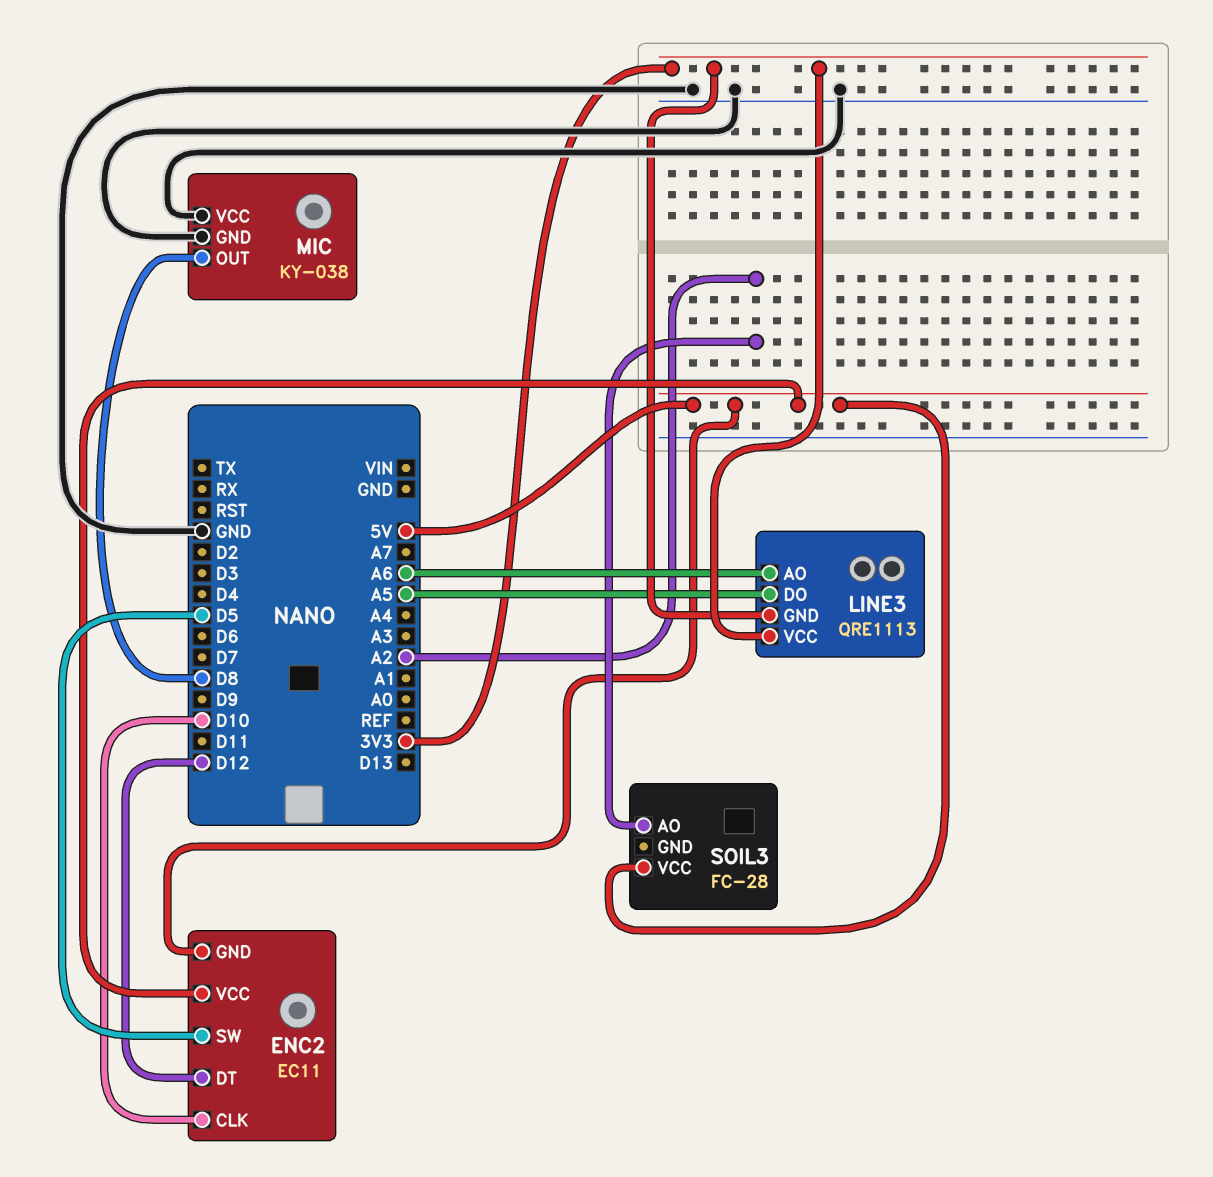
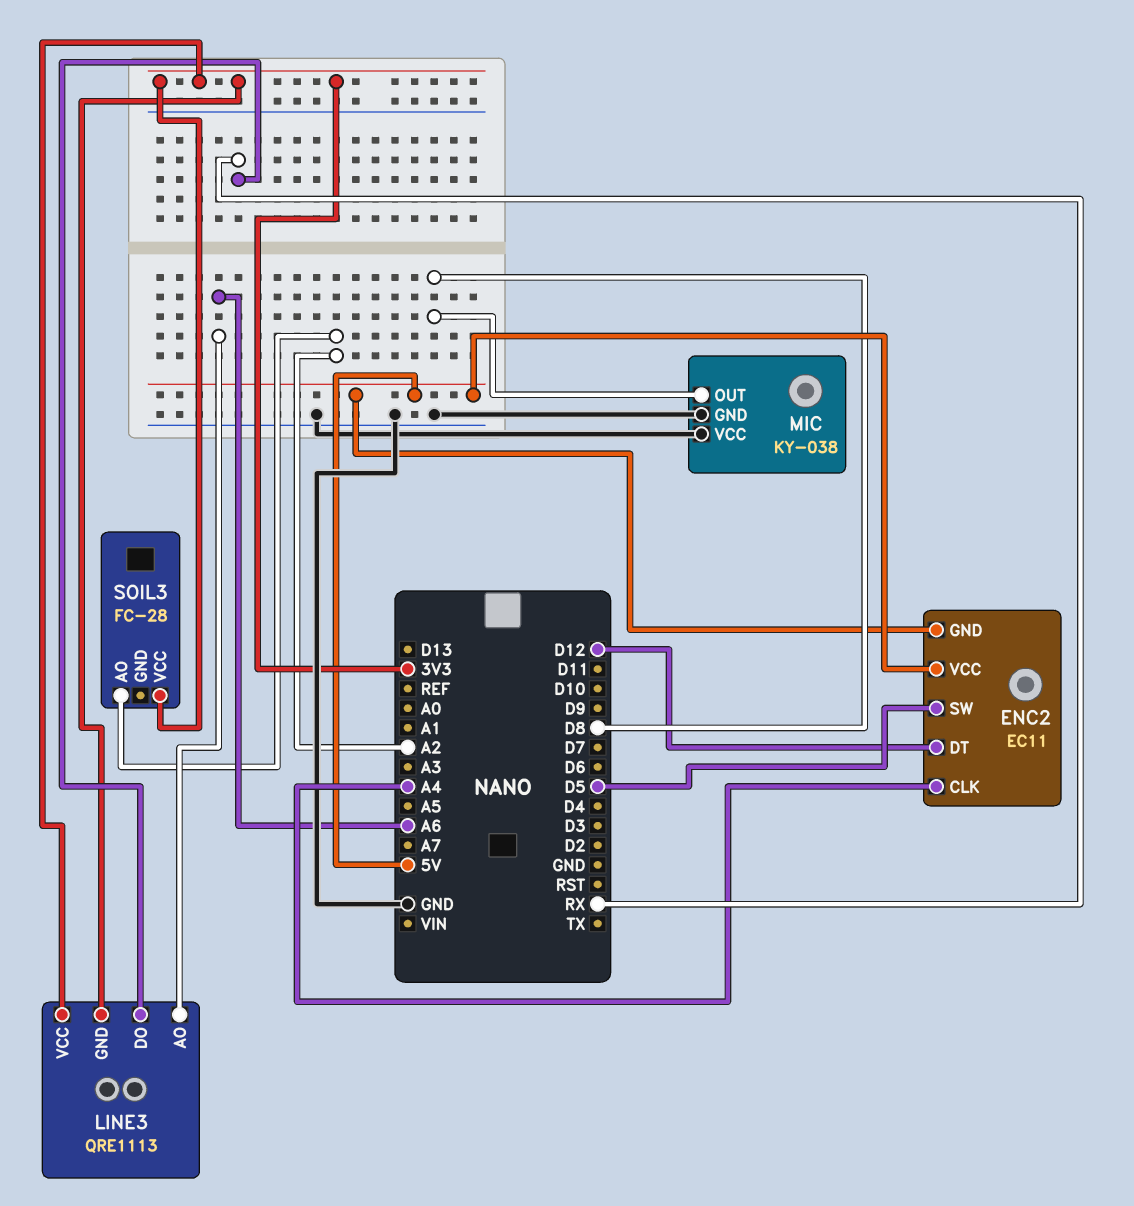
ENC2 pin CLK: D10 -> A4
LINE3 pin DO: A5 -> RX
SOIL3 pin VCC: 5V -> 3V3

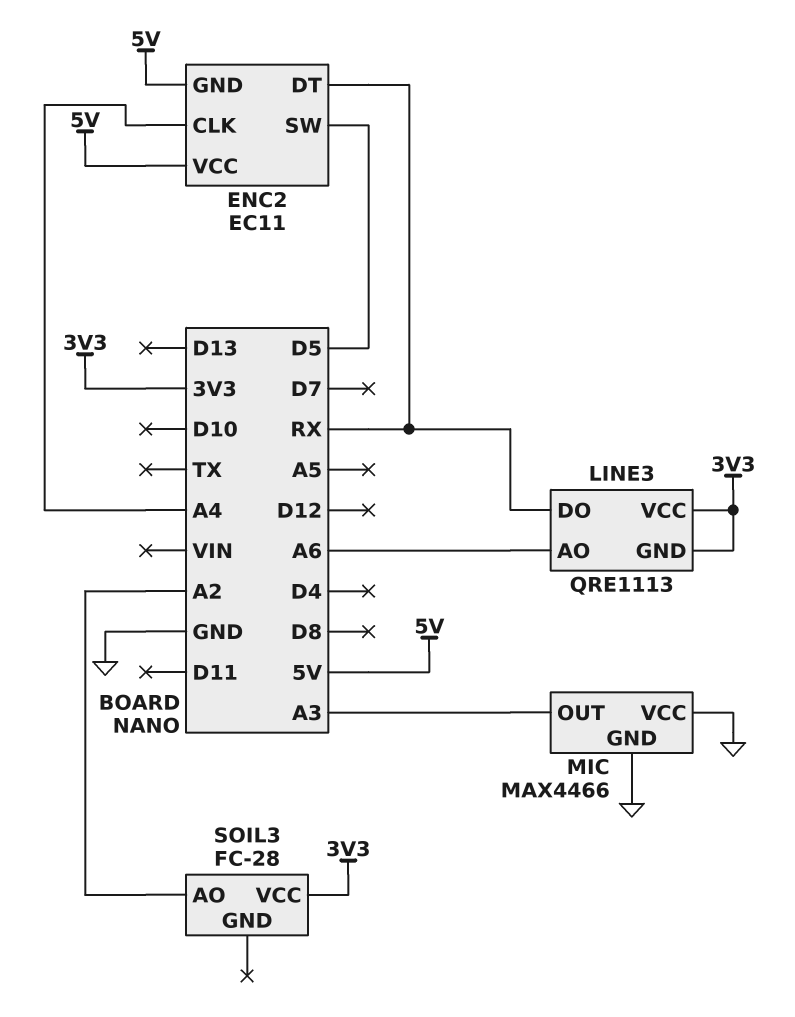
ENC2 pin DT: D12 -> RX
MIC: KY-038 -> MAX4466
MIC pin OUT: D8 -> A3

